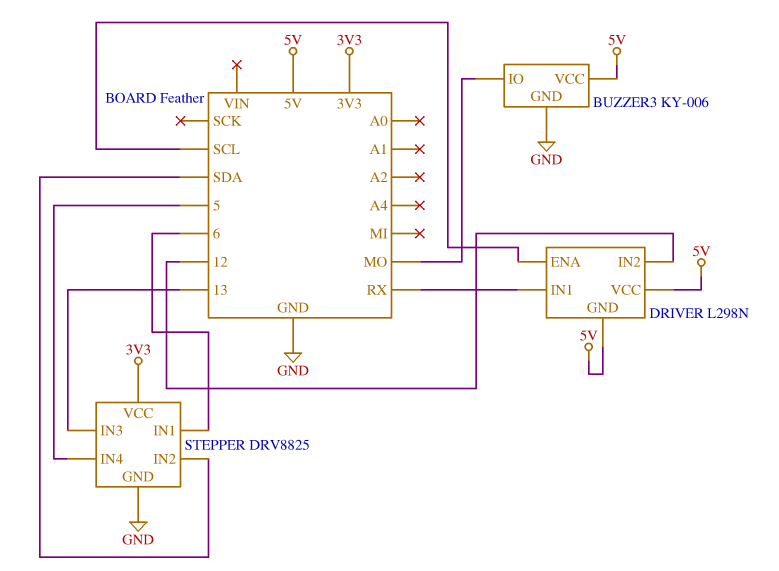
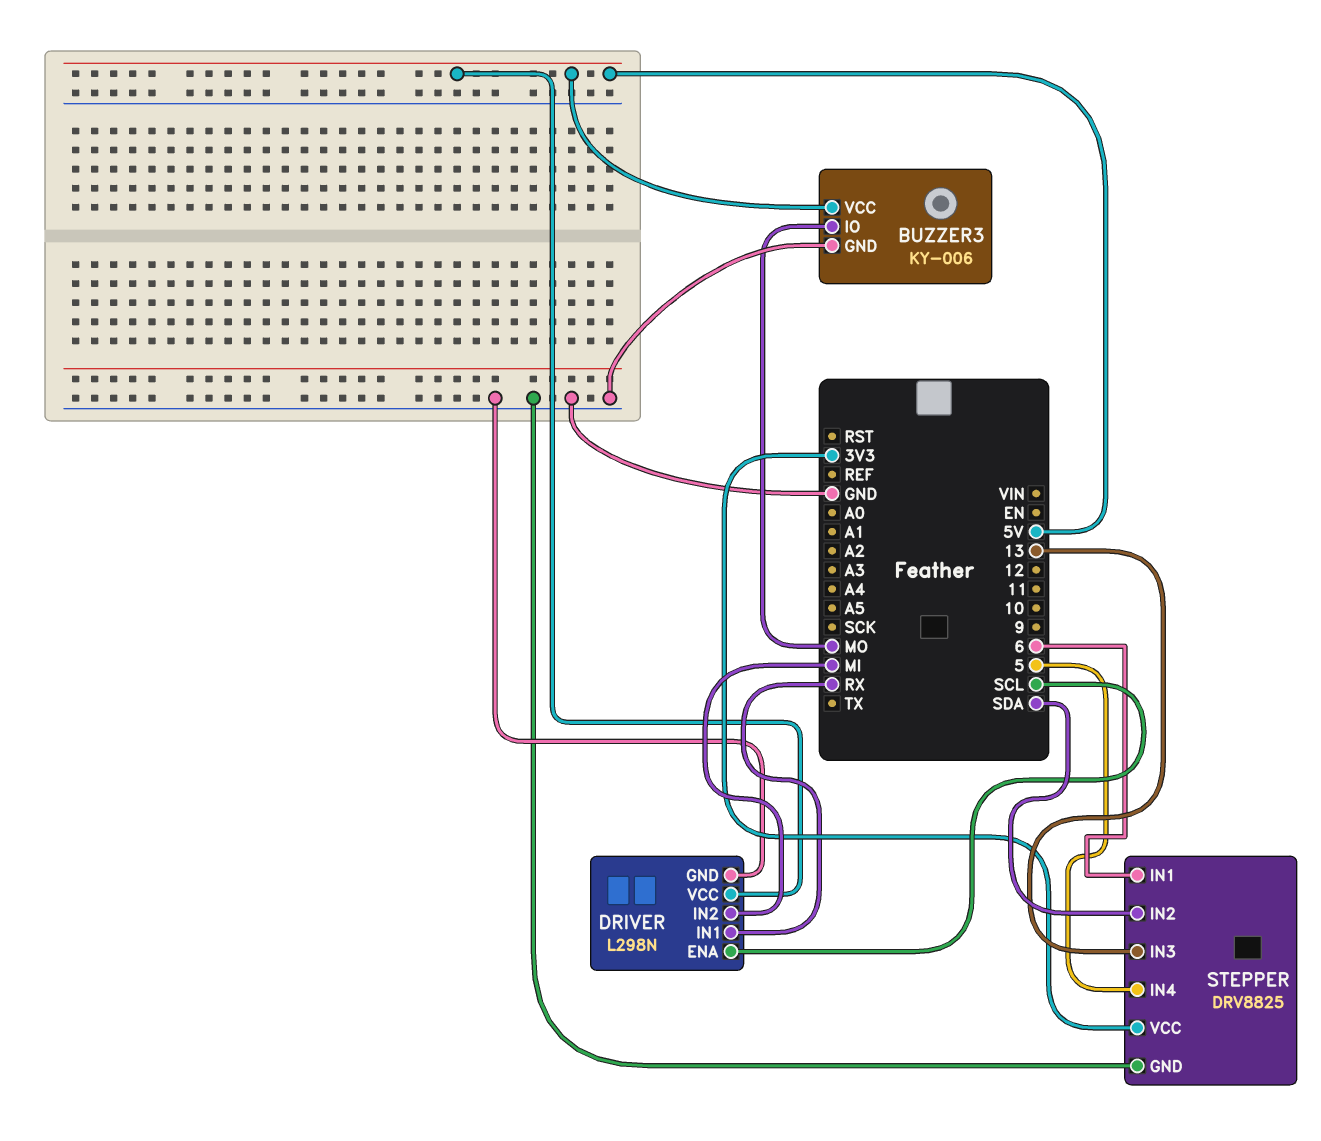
DRIVER pin GND: 5V -> GND
DRIVER pin IN2: 12 -> MI

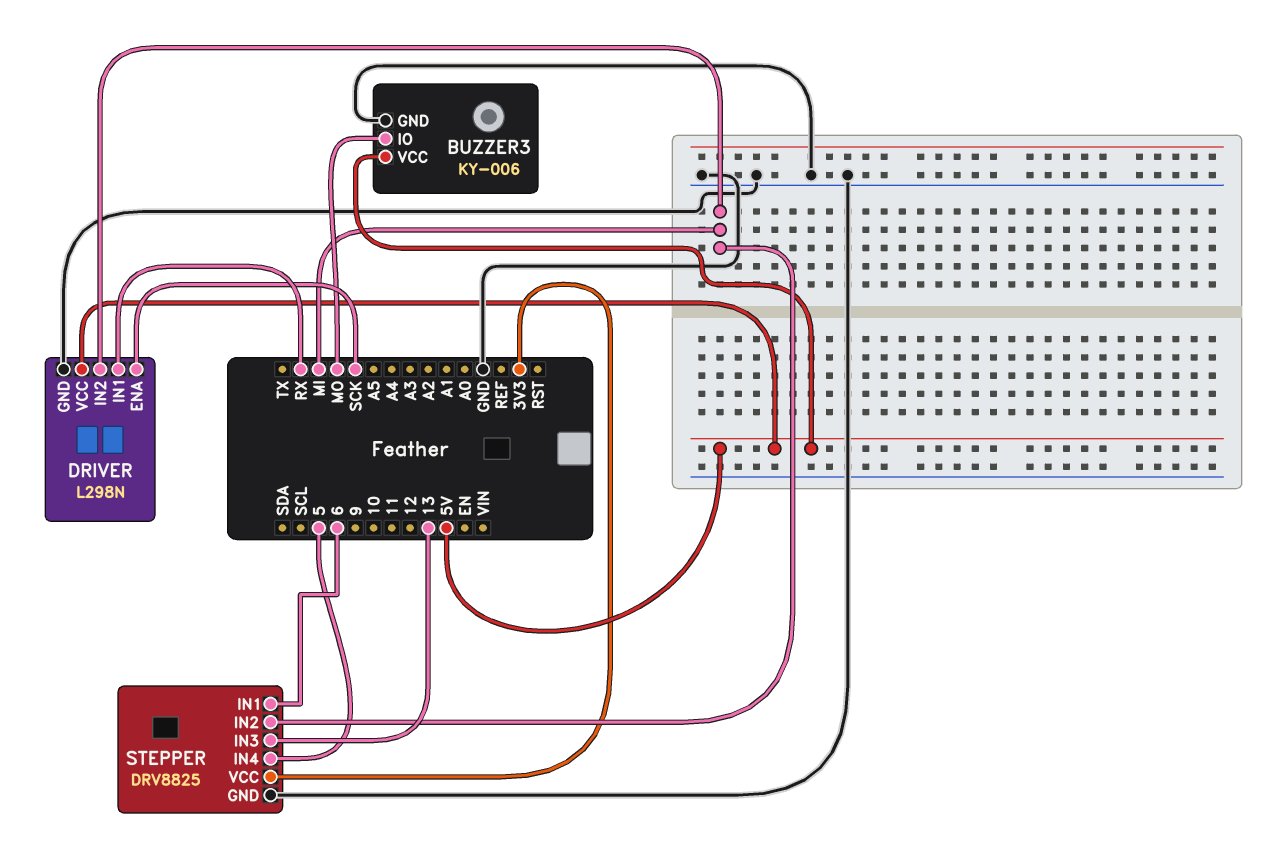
DRIVER pin ENA: SCL -> SCK
STEPPER pin IN2: SDA -> MI

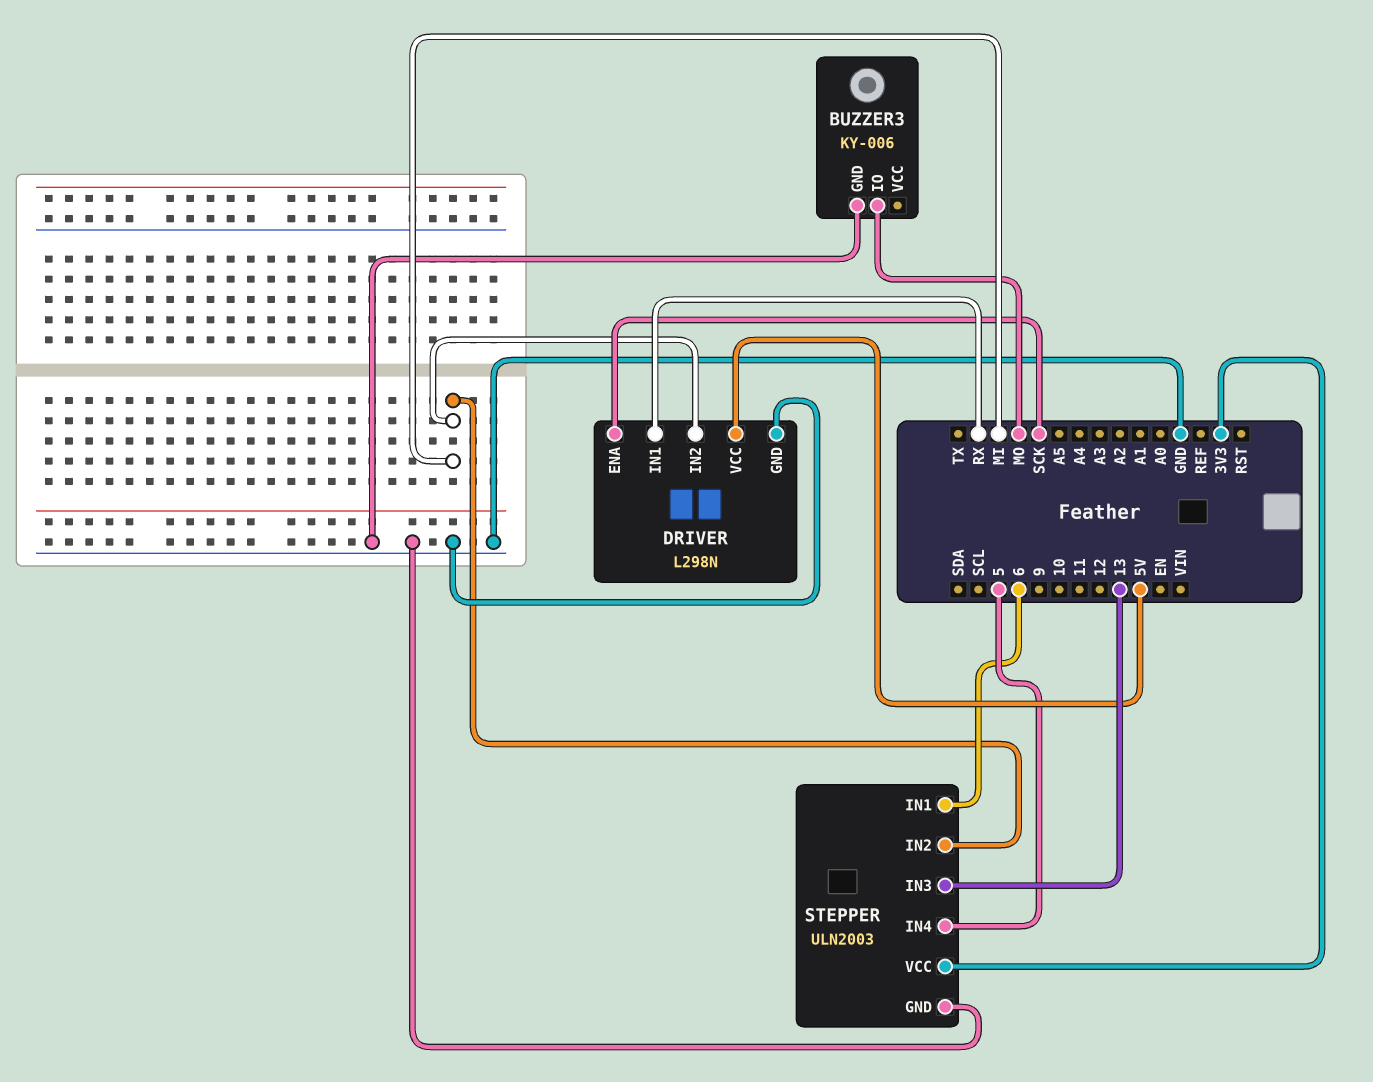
BUZZER3 pin VCC: 5V -> none
STEPPER: DRV8825 -> ULN2003

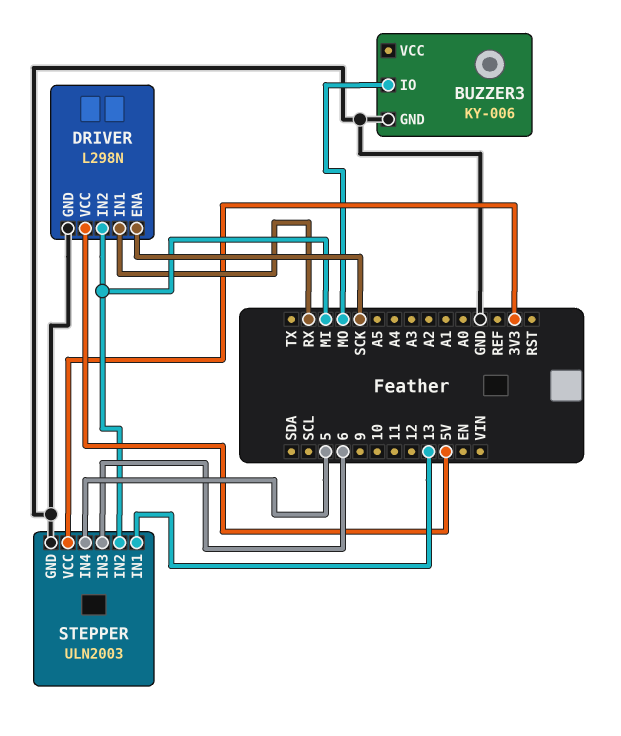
STEPPER pin IN1: 6 -> 13
STEPPER pin IN3: 13 -> 6

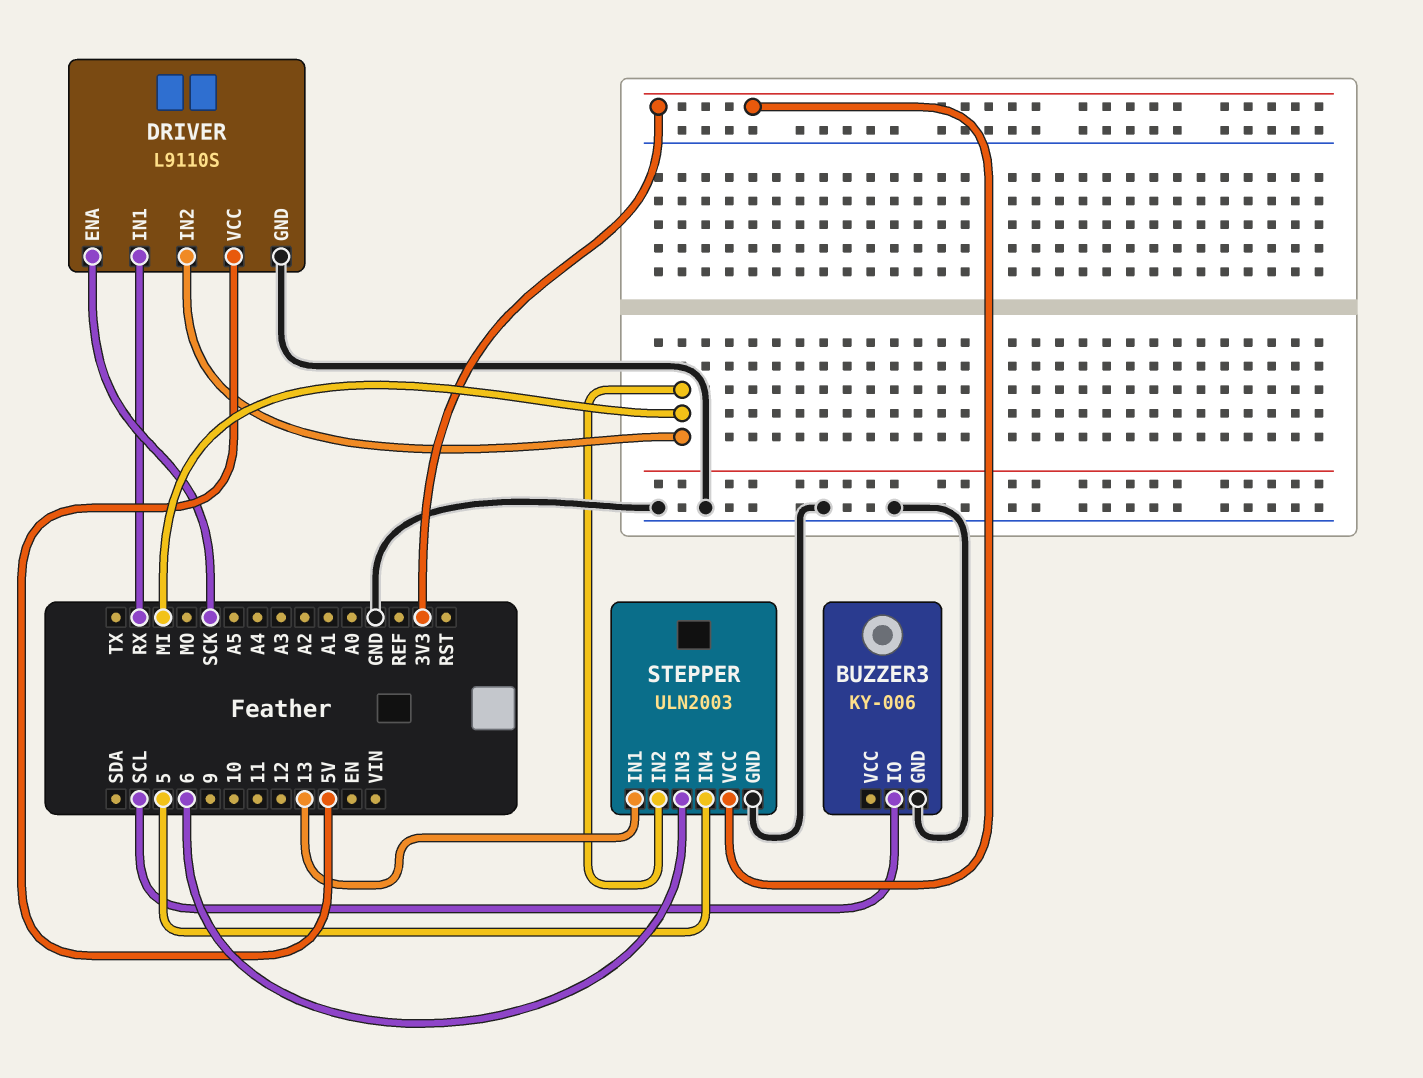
BUZZER3 pin IO: MO -> SCL
DRIVER: L298N -> L9110S

